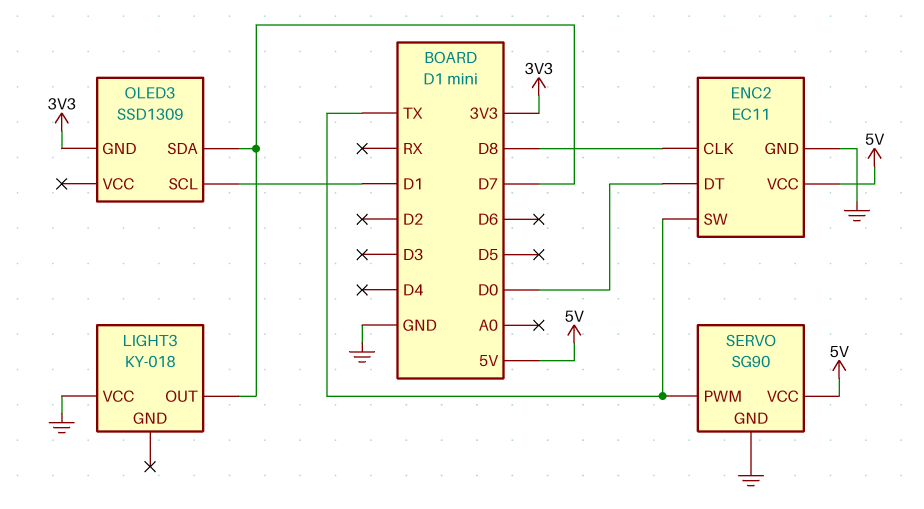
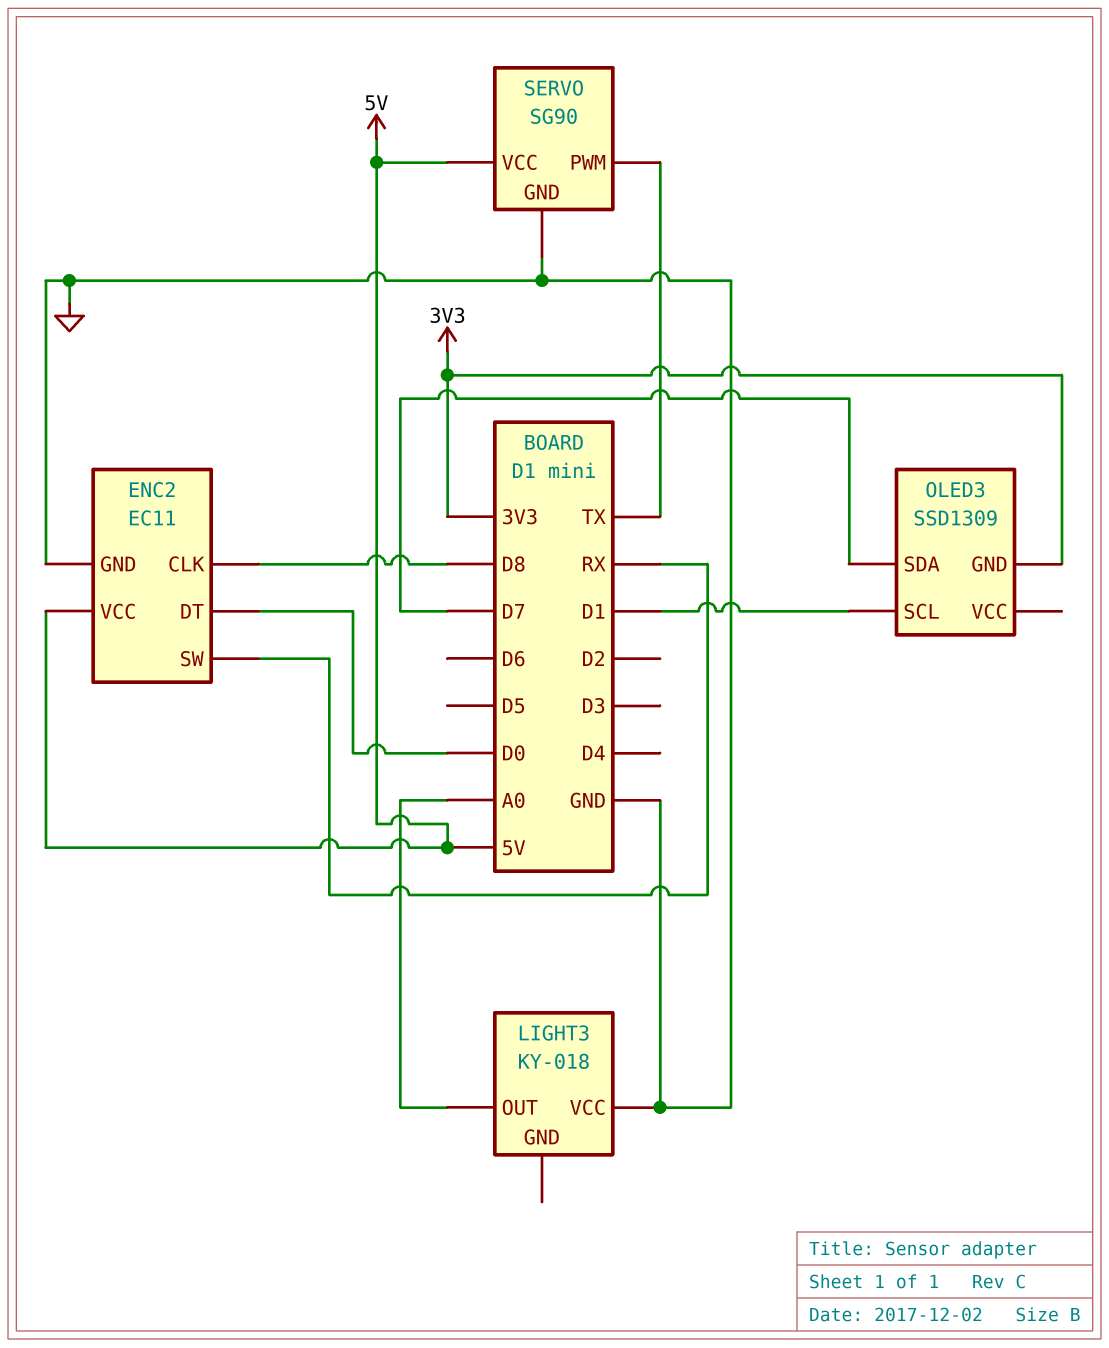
ENC2 pin SW: TX -> RX
LIGHT3 pin OUT: D7 -> A0

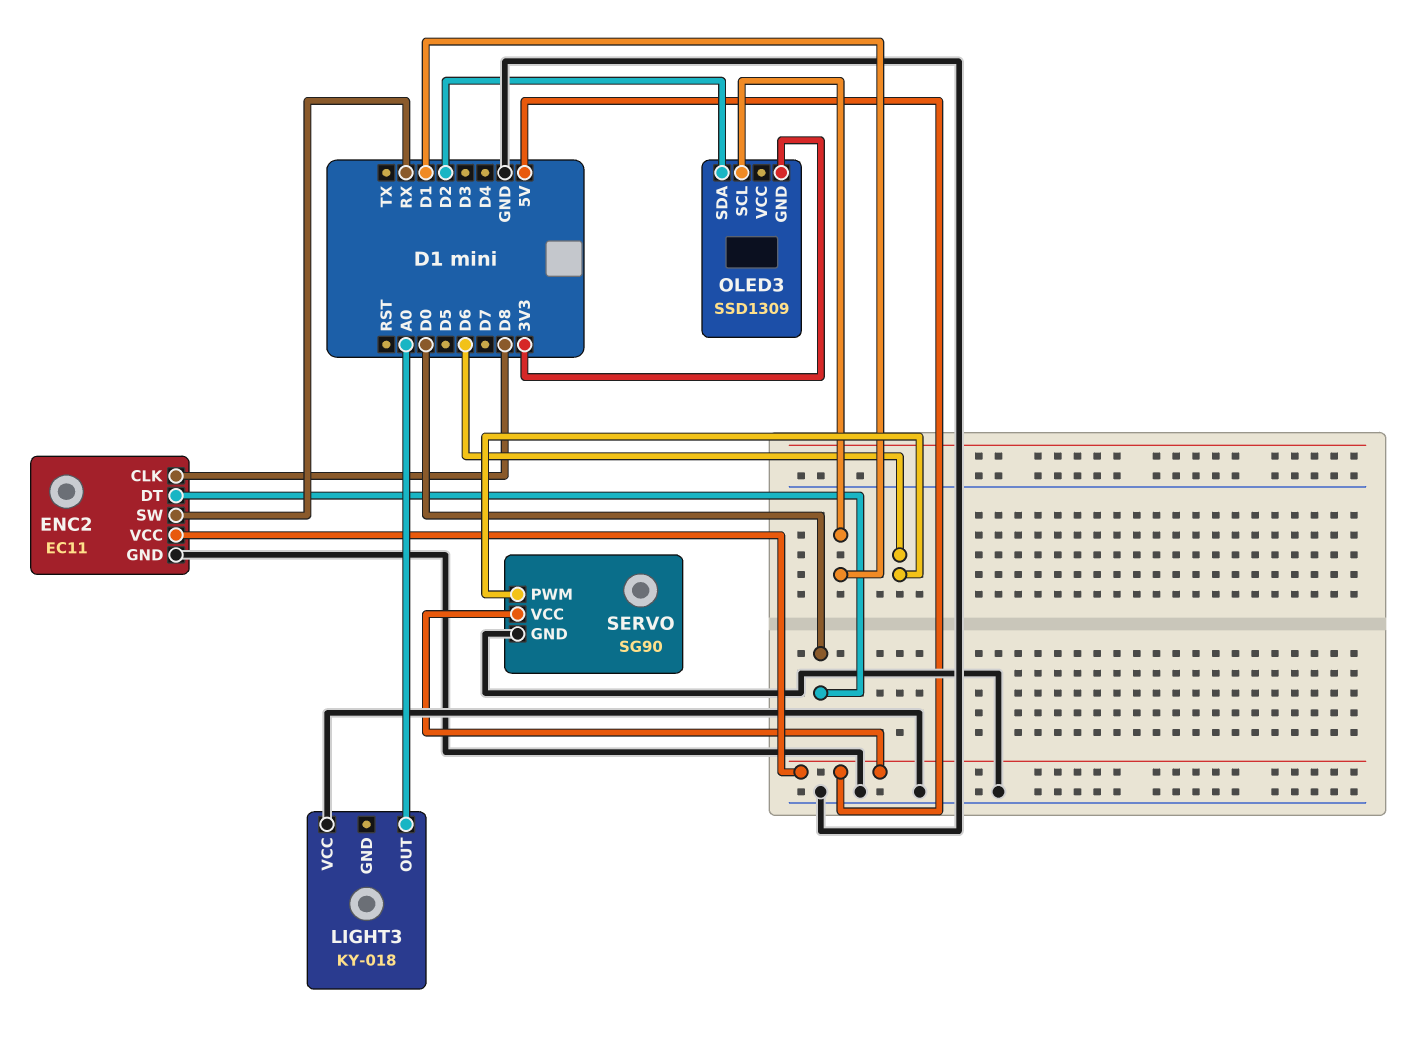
OLED3 pin SDA: D7 -> D2
SERVO pin PWM: TX -> D6

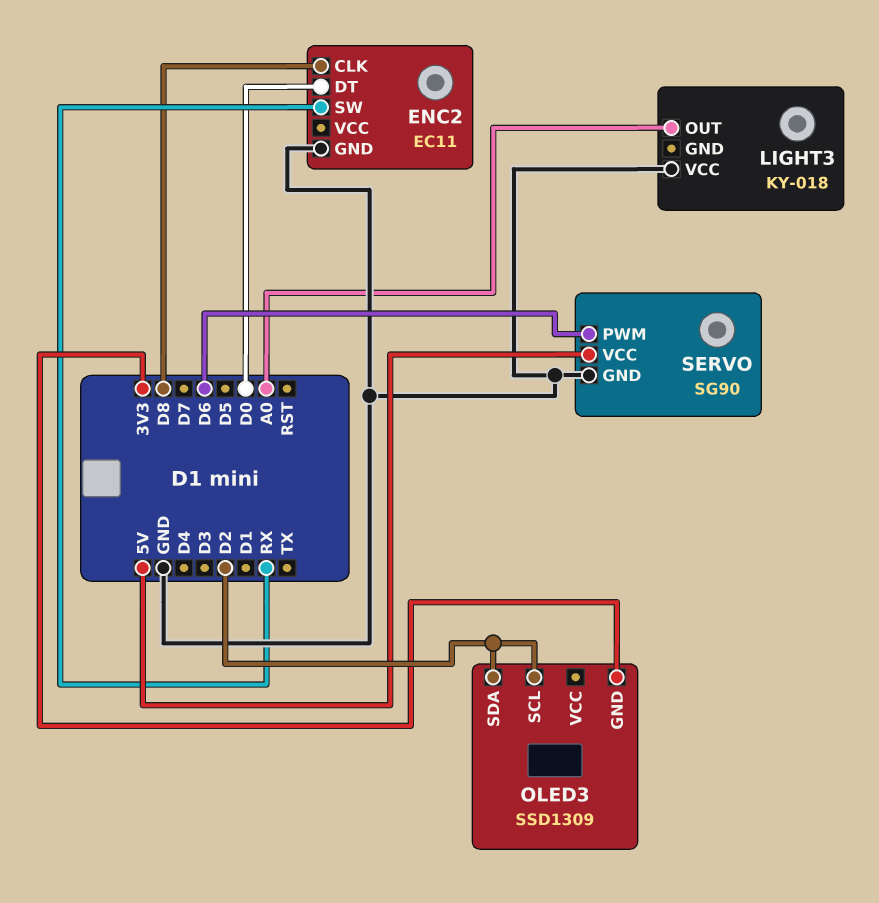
ENC2 pin VCC: 5V -> none
OLED3 pin SCL: D1 -> D2

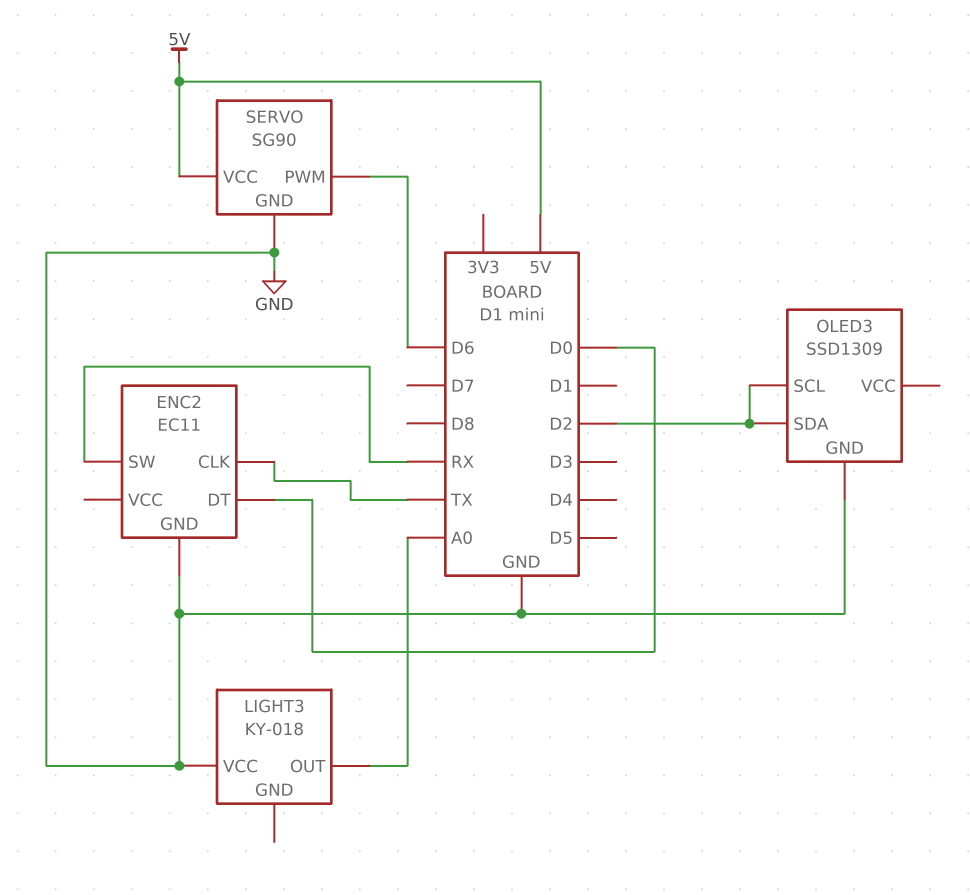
ENC2 pin CLK: D8 -> TX
OLED3 pin GND: 3V3 -> GND

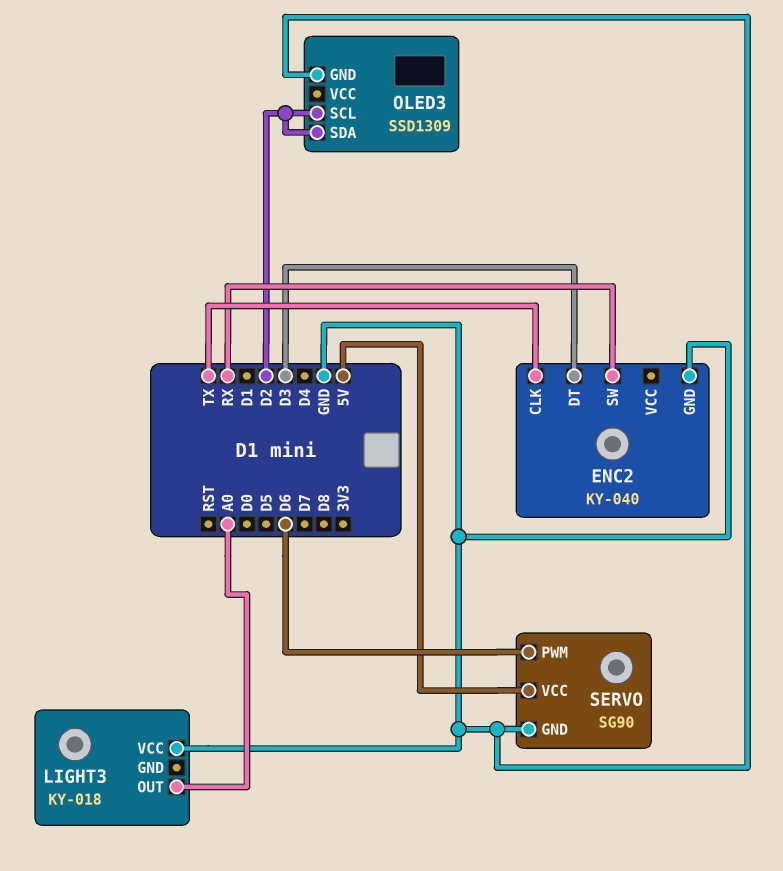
ENC2: EC11 -> KY-040
ENC2 pin DT: D0 -> D3

